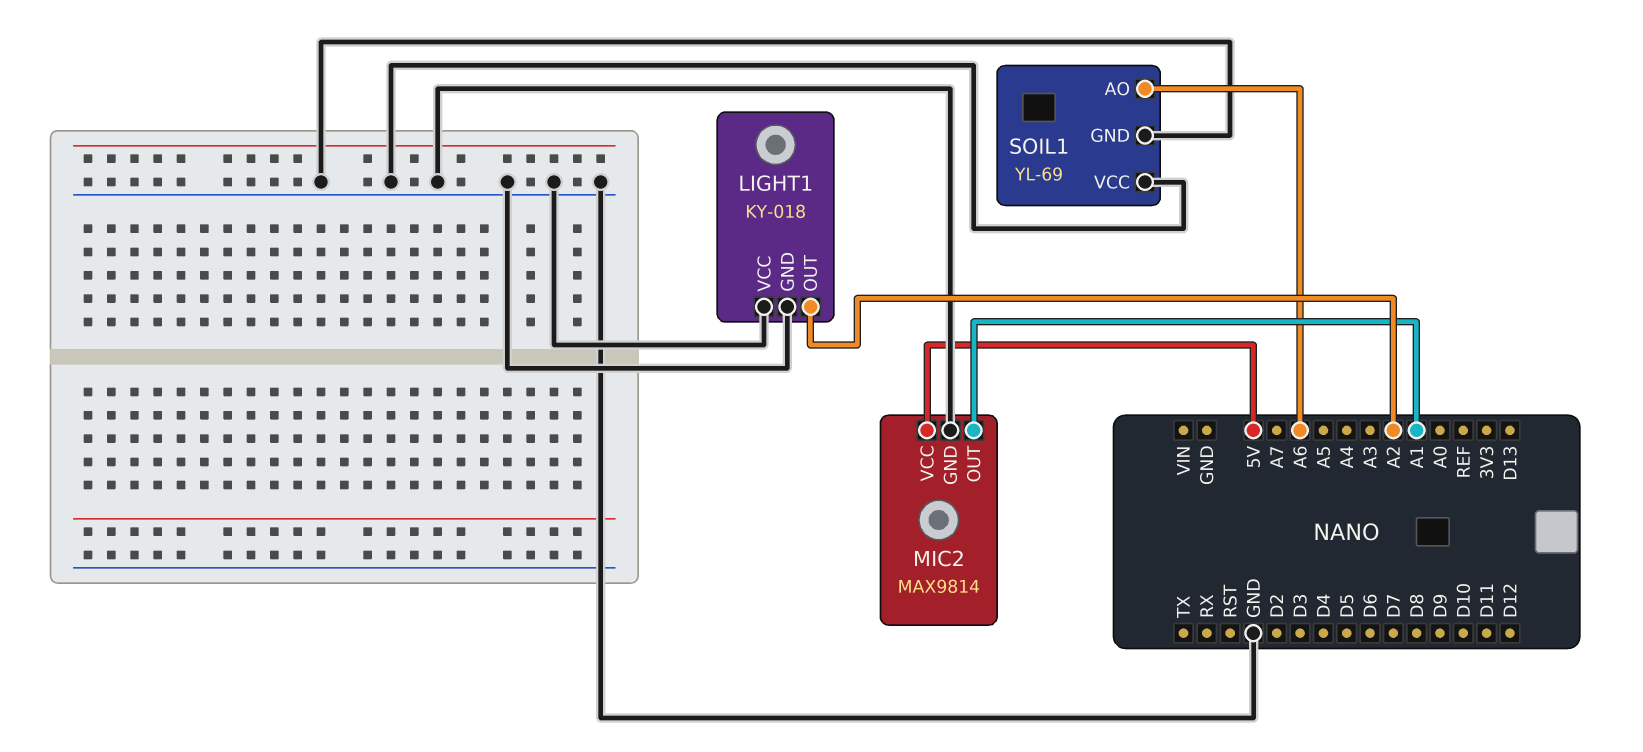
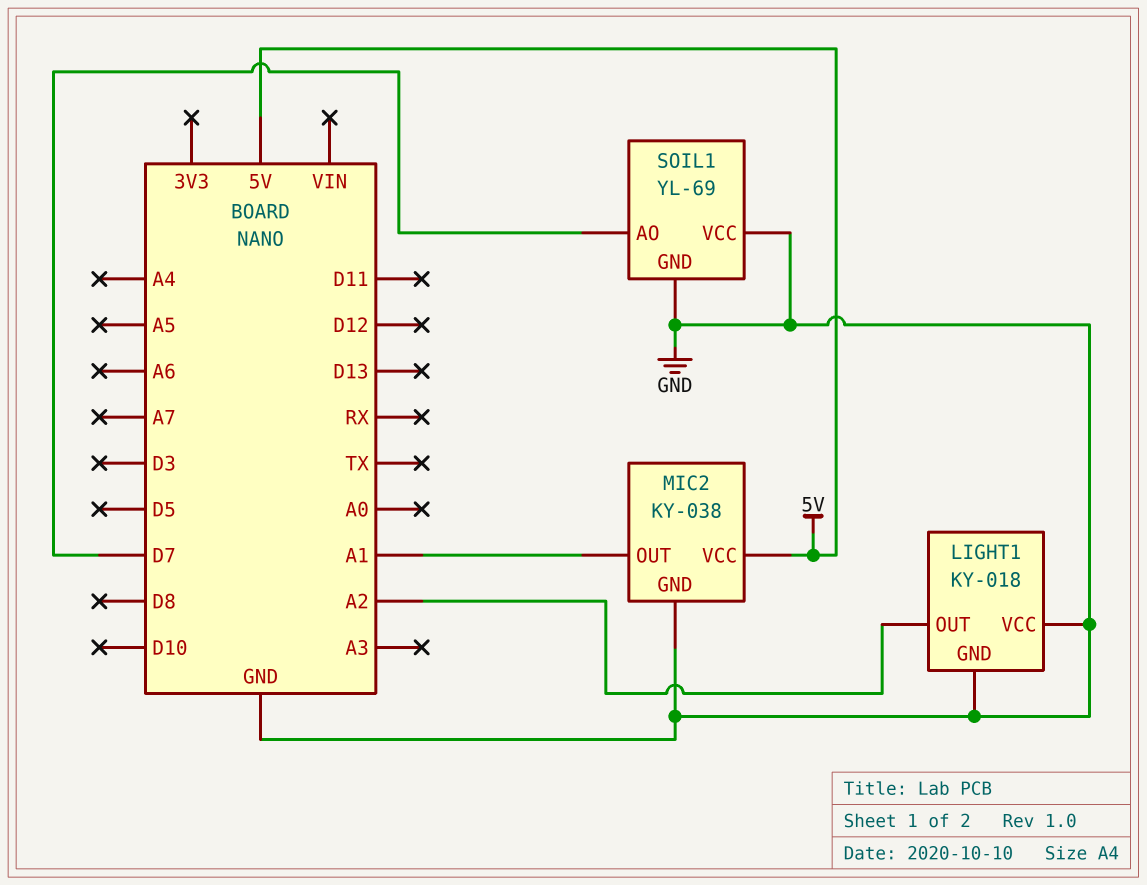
MIC2: MAX9814 -> KY-038
SOIL1 pin AO: A6 -> D7

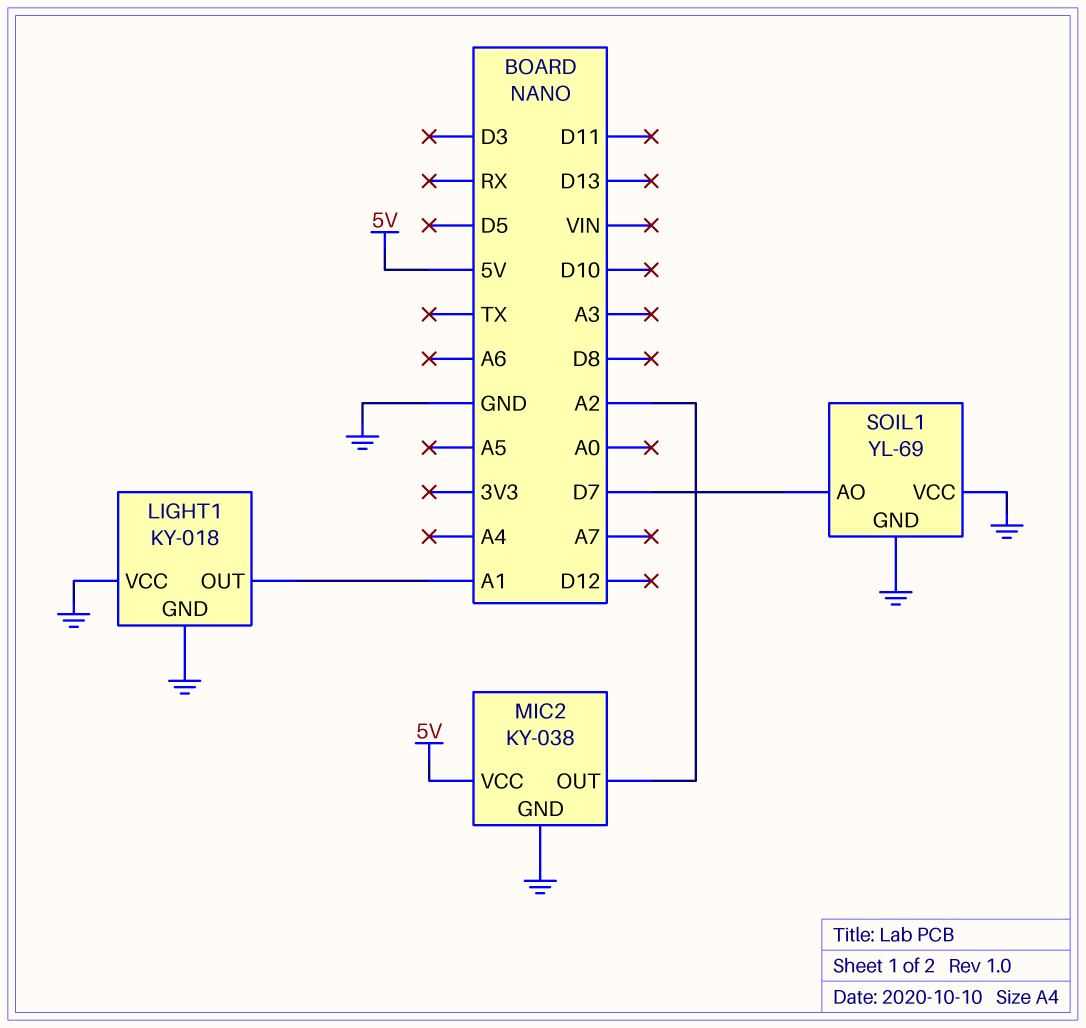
LIGHT1 pin OUT: A2 -> A1
MIC2 pin OUT: A1 -> A2

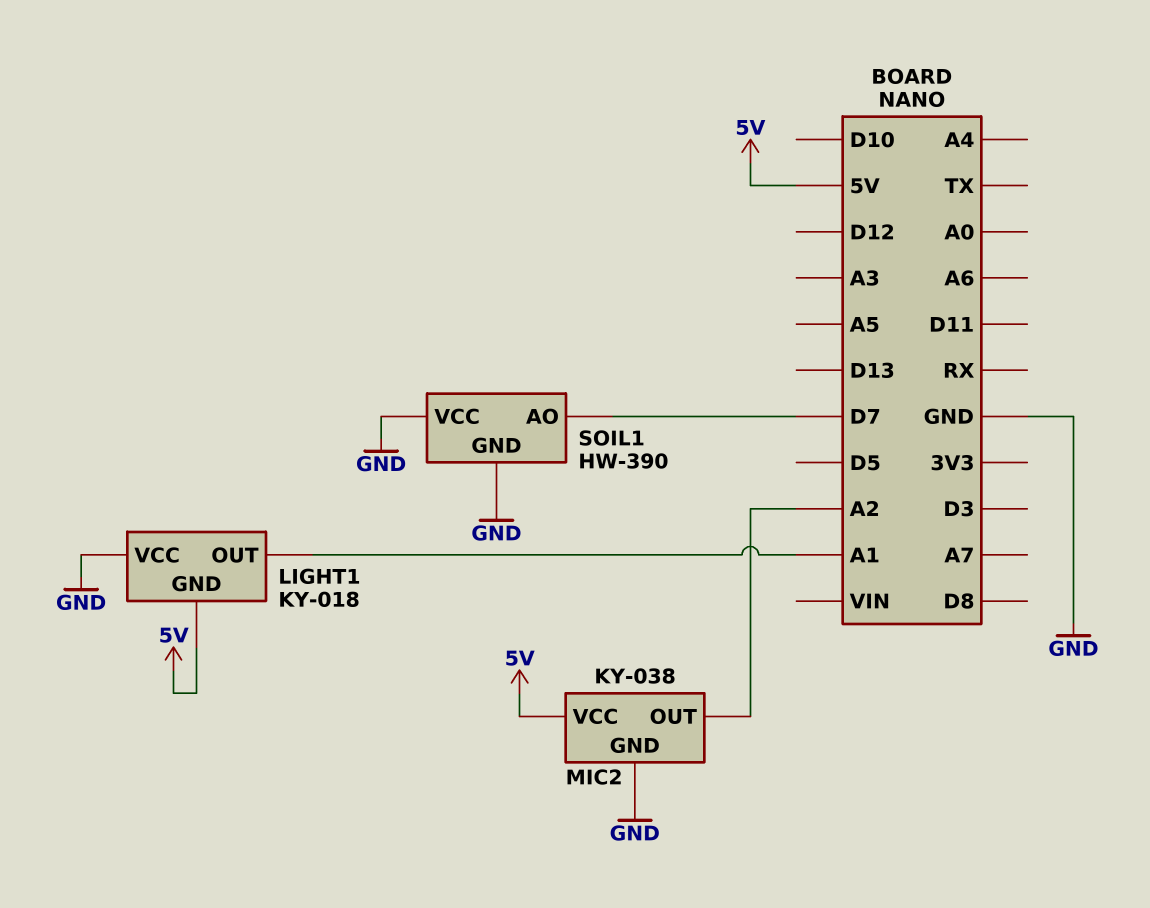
LIGHT1 pin GND: GND -> 5V
SOIL1: YL-69 -> HW-390

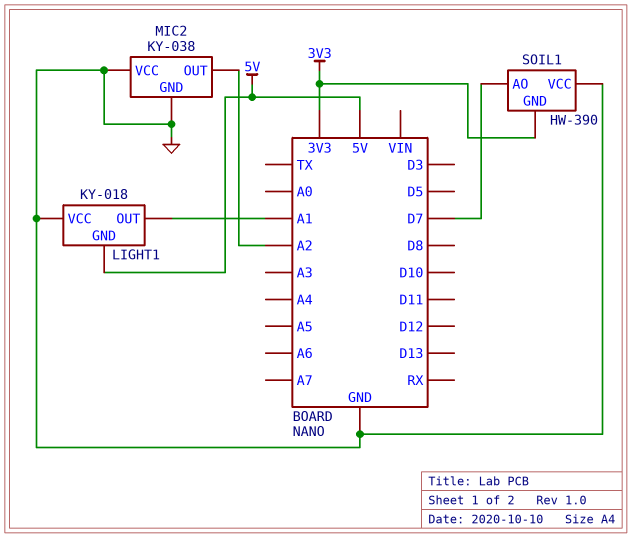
MIC2 pin VCC: 5V -> GND
SOIL1 pin GND: GND -> 3V3

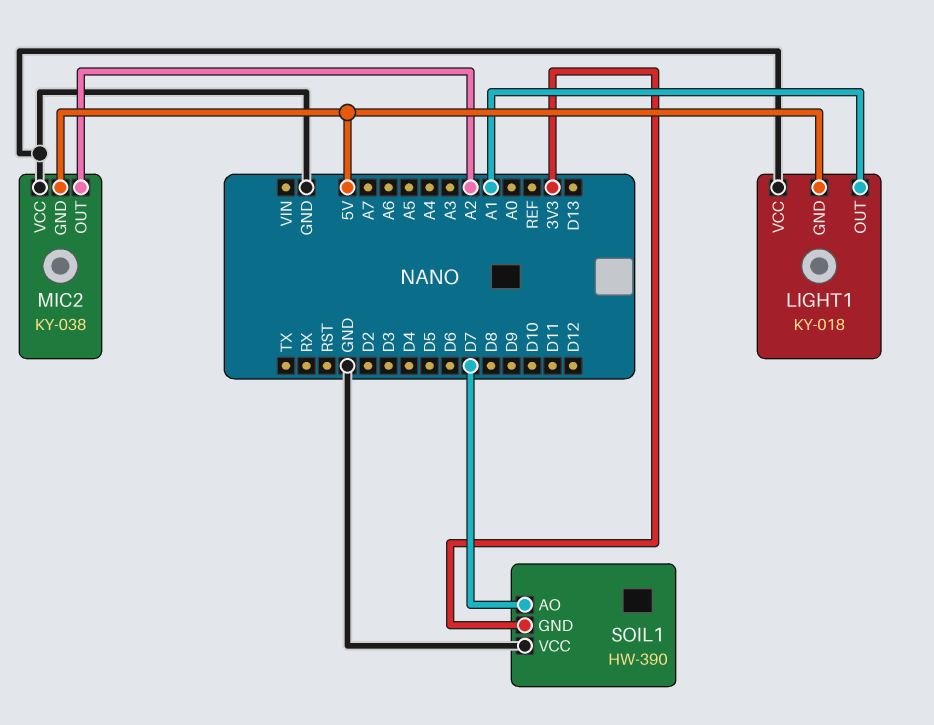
MIC2 pin GND: GND -> 5V

